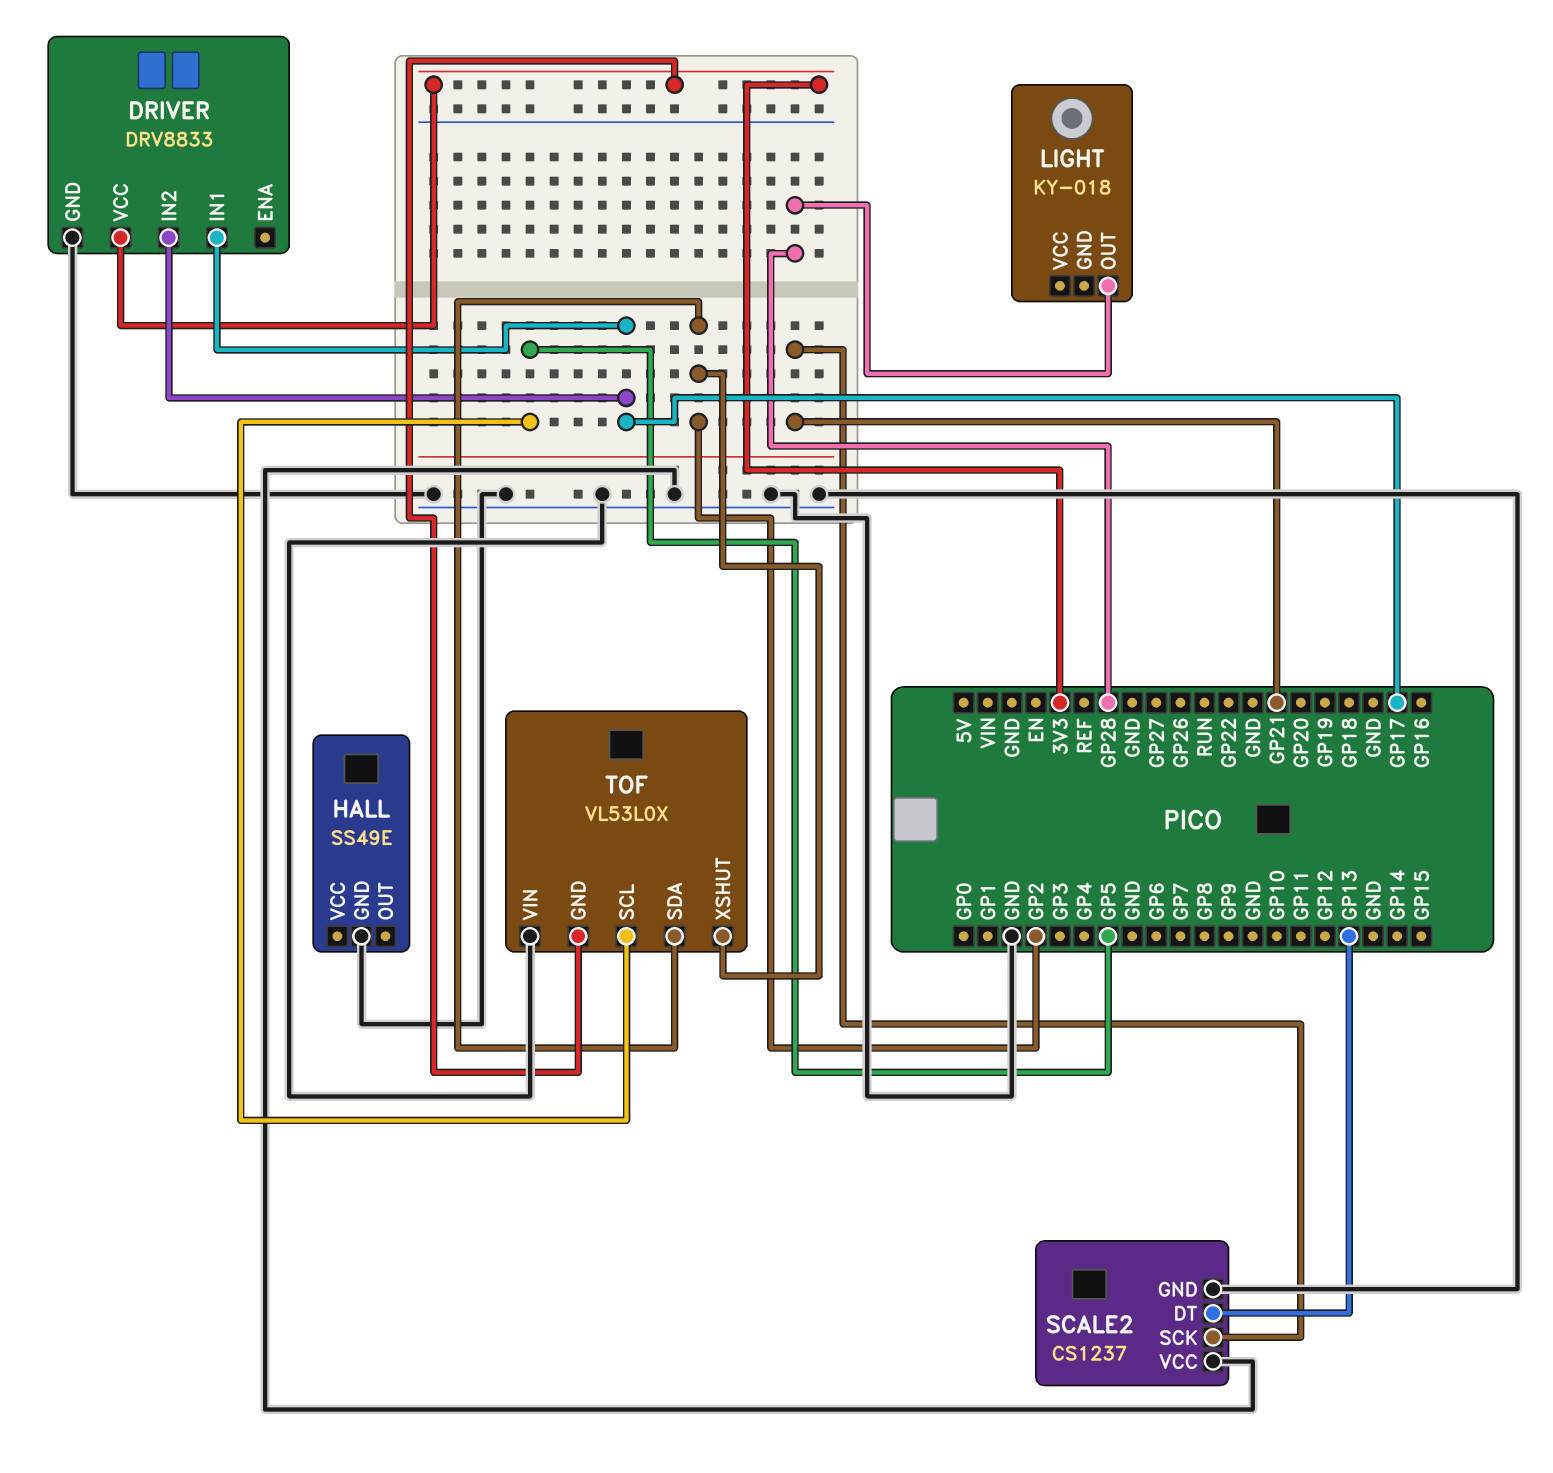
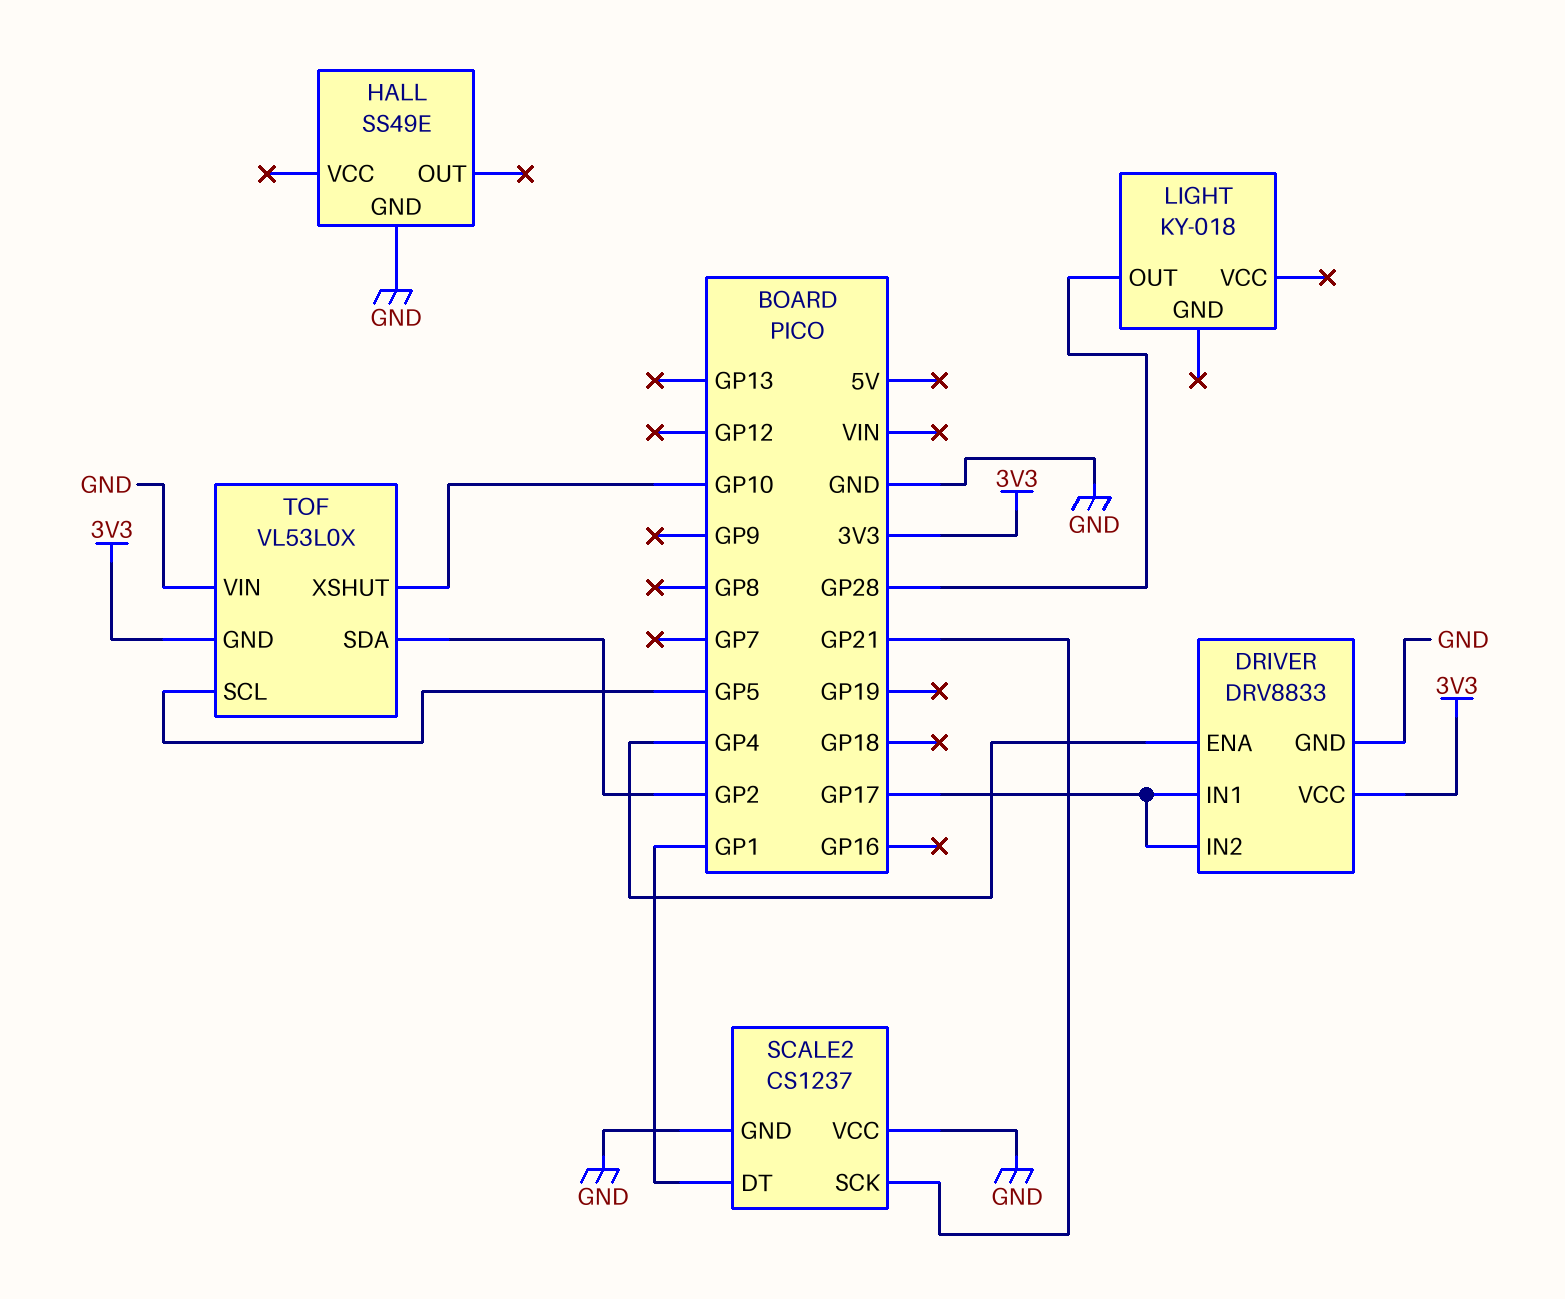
DRIVER pin ENA: none -> GP4
SCALE2 pin DT: GP13 -> GP1
TOF pin XSHUT: GP2 -> GP10

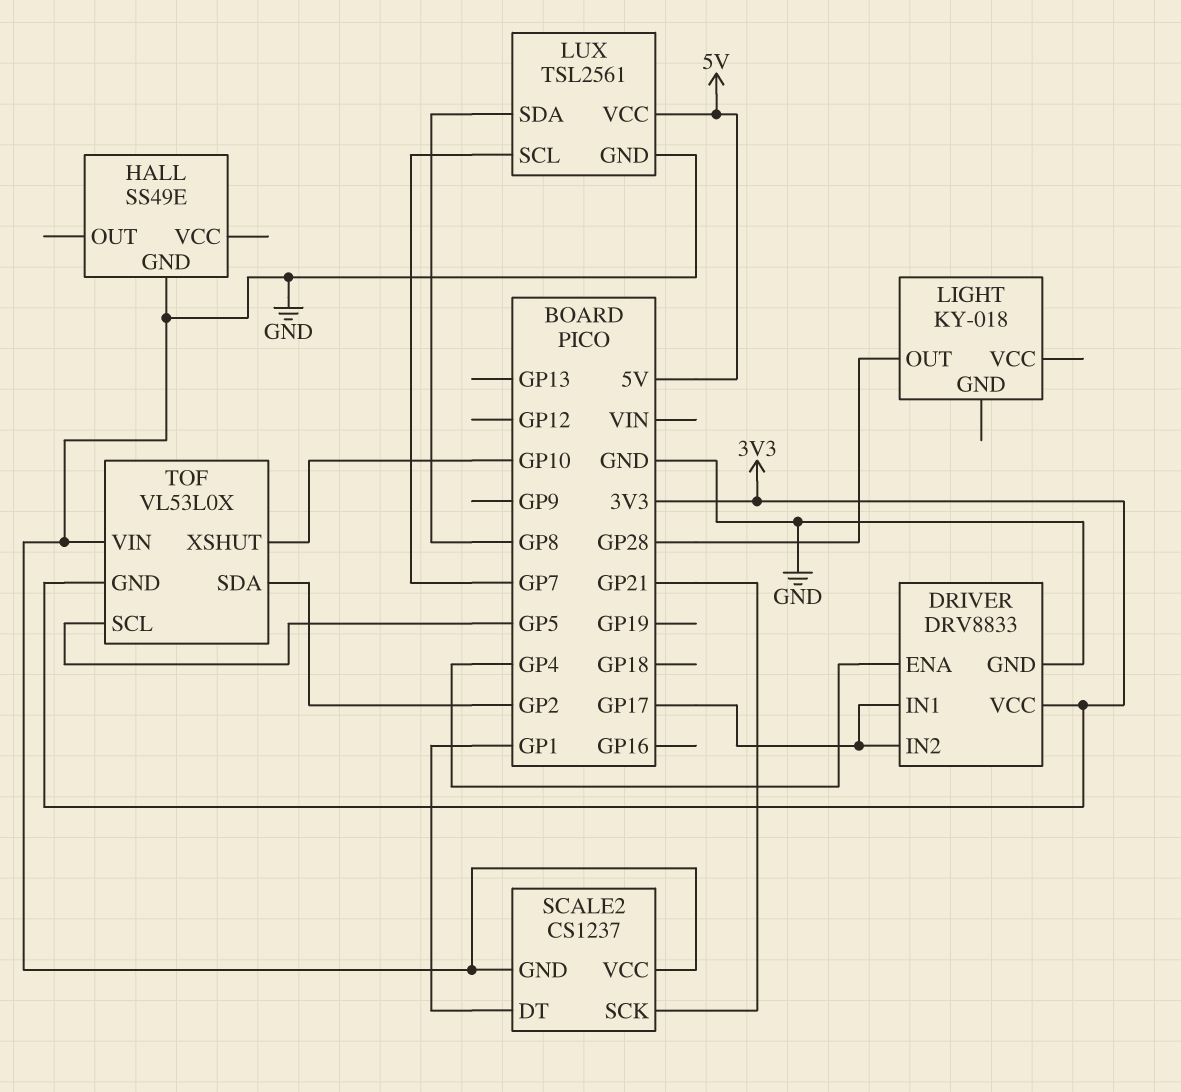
LUX: none -> TSL2561
LUX pin GND: none -> GND
LUX pin SCL: none -> GP7
LUX pin SDA: none -> GP8
LUX pin VCC: none -> 5V

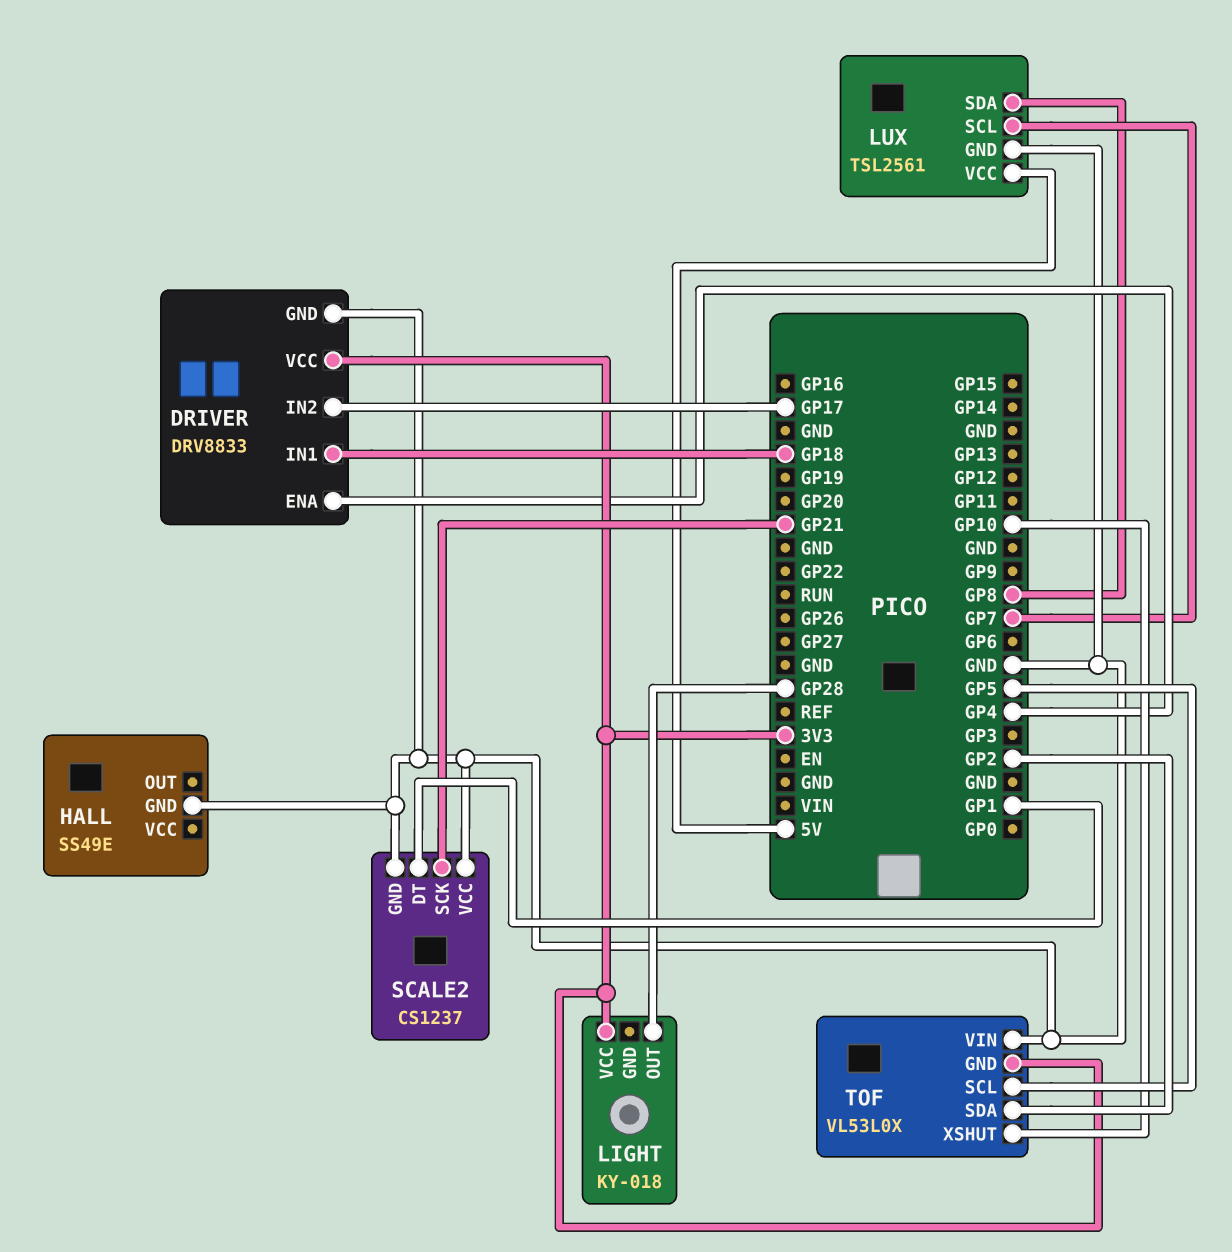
DRIVER pin IN1: GP17 -> GP18
LIGHT pin VCC: none -> 3V3

